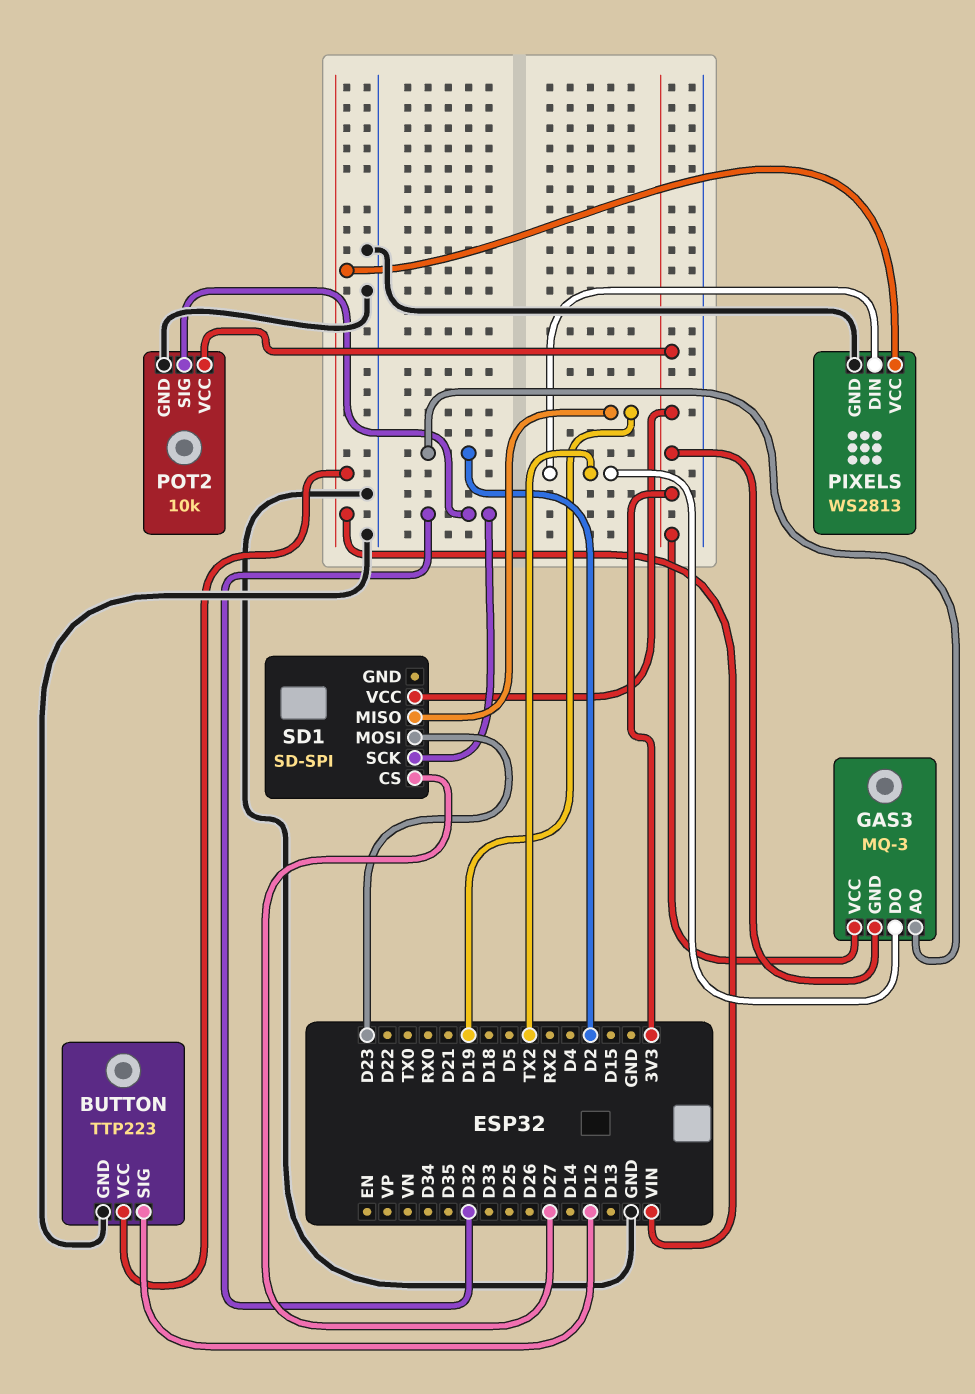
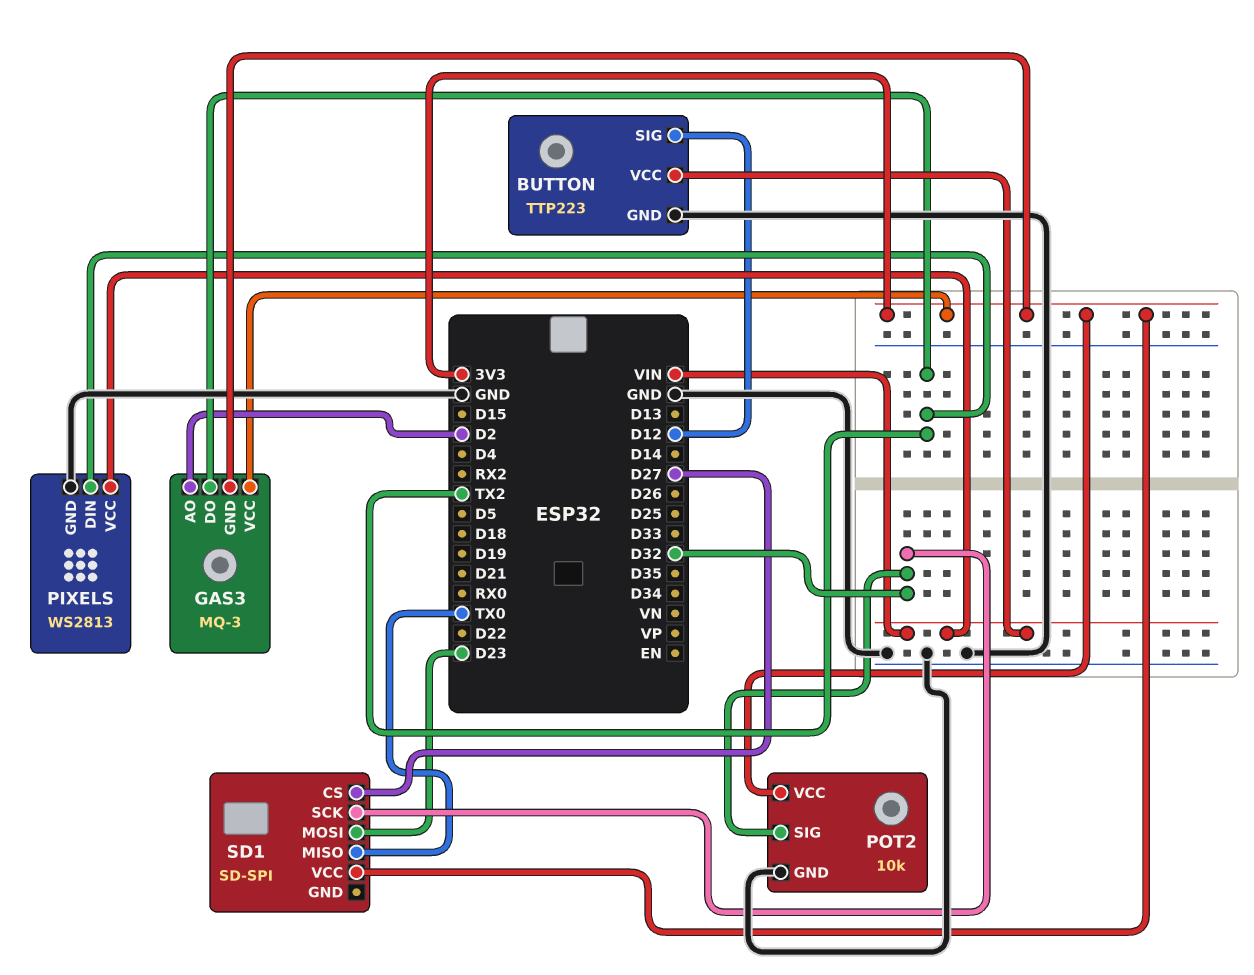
SD1 pin MISO: D19 -> TX0

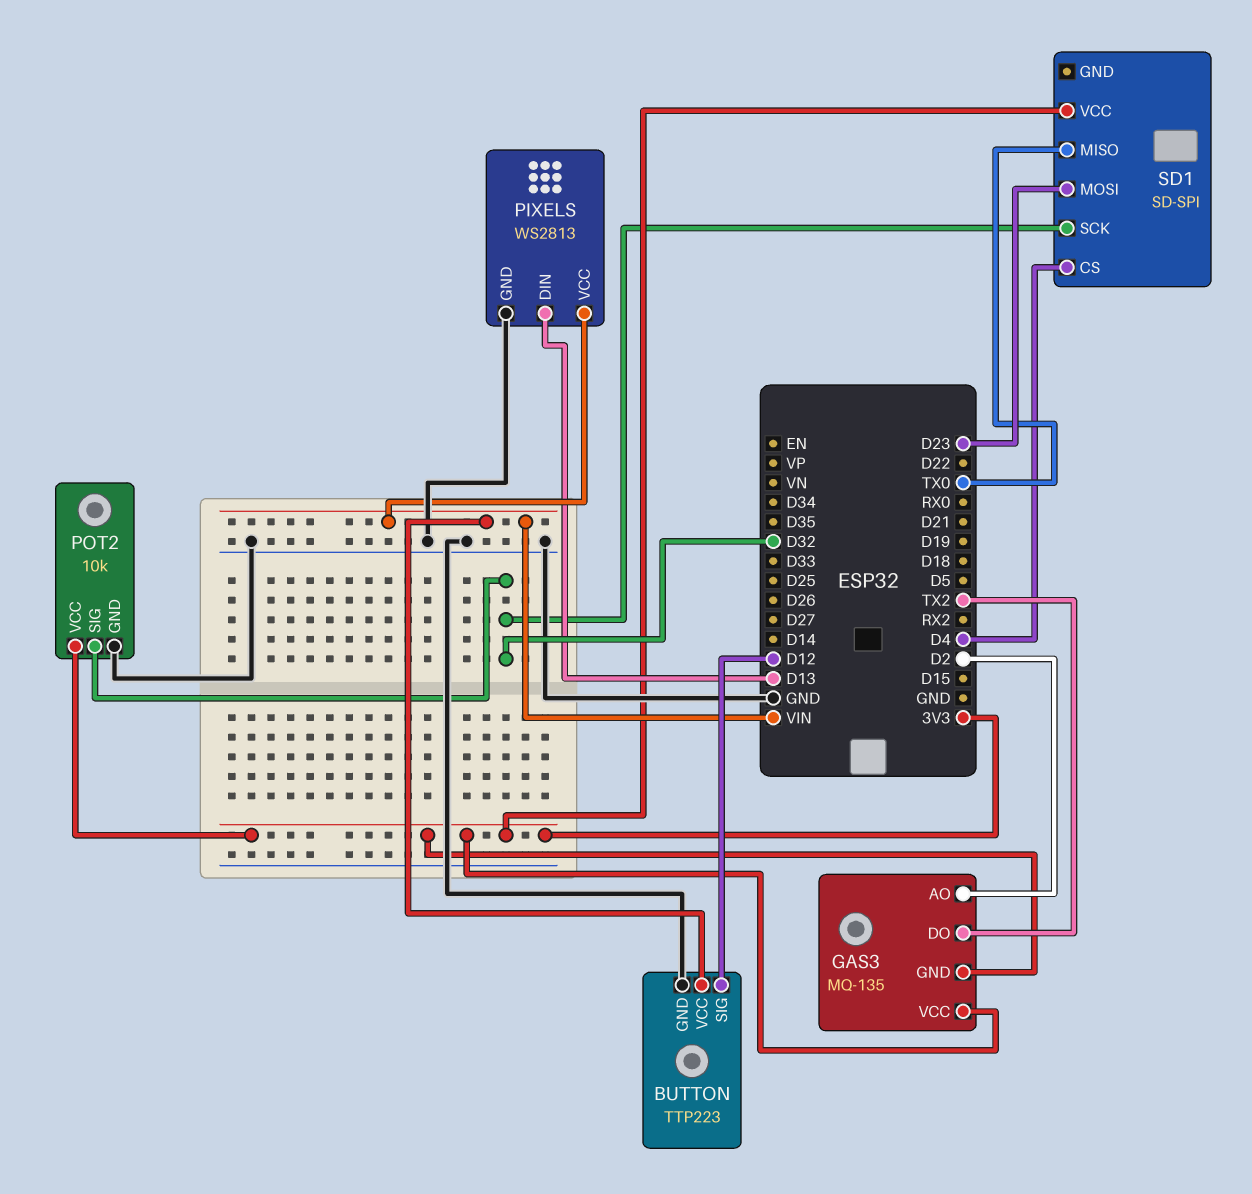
GAS3: MQ-3 -> MQ-135
PIXELS pin DIN: TX2 -> D13
SD1 pin CS: D27 -> D4

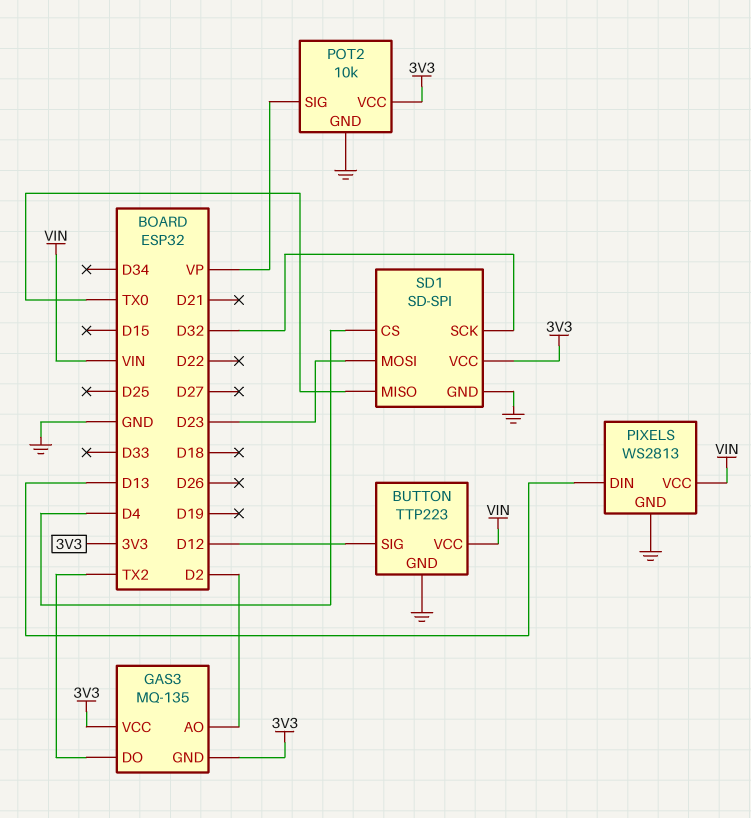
POT2 pin SIG: D32 -> VP
SD1 pin GND: none -> GND

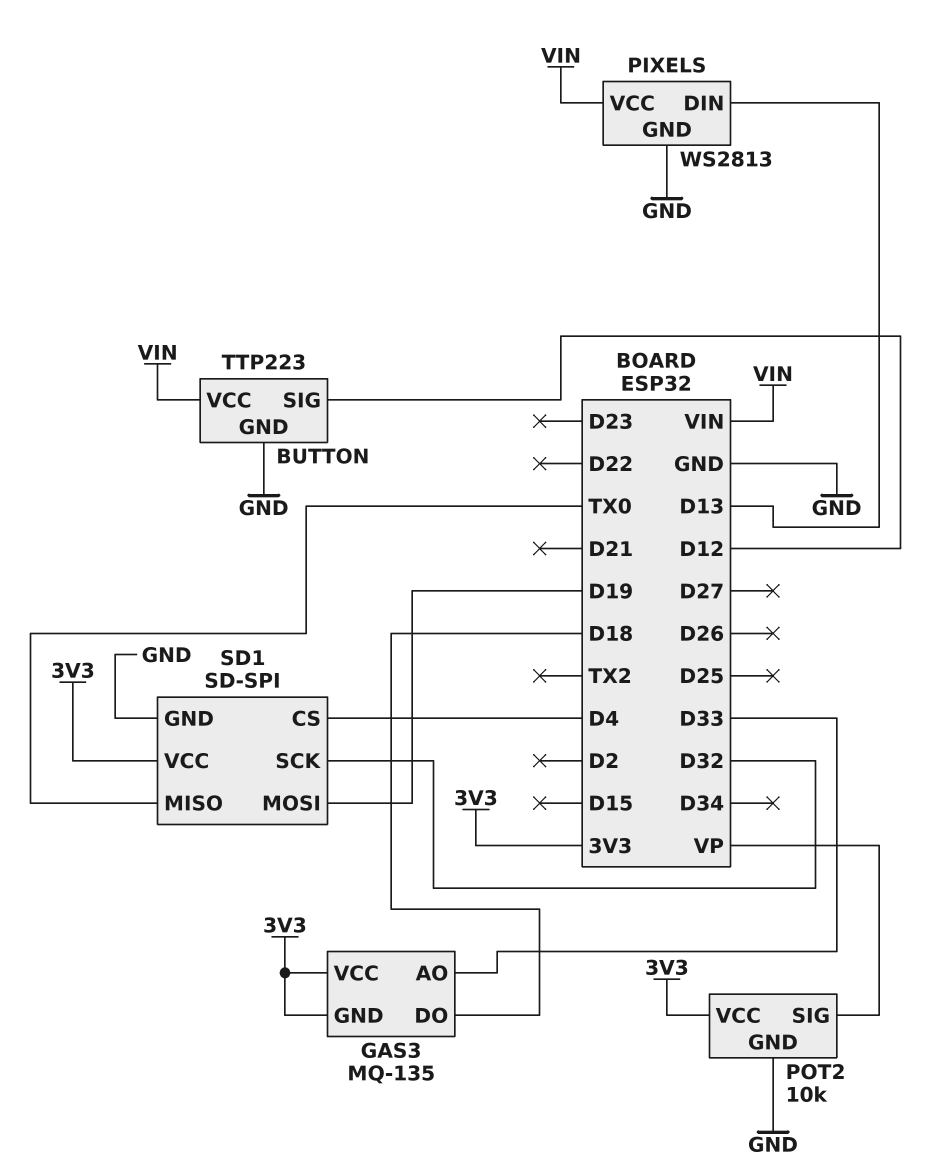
GAS3 pin AO: D2 -> D33
GAS3 pin DO: TX2 -> D18
SD1 pin MOSI: D23 -> D19

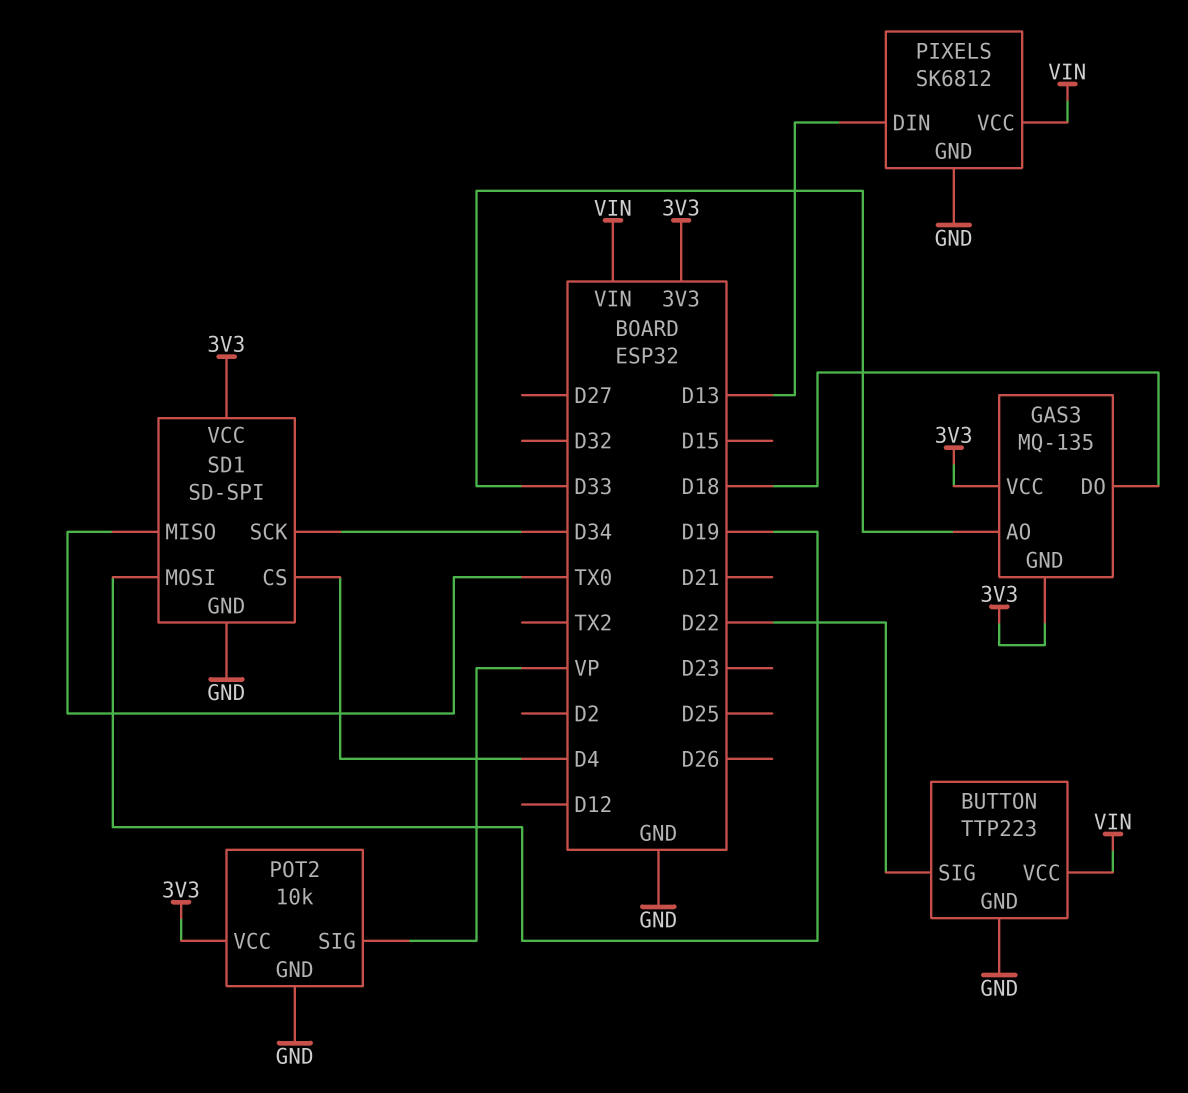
BUTTON pin SIG: D12 -> D22
PIXELS: WS2813 -> SK6812
SD1 pin SCK: D32 -> D34

